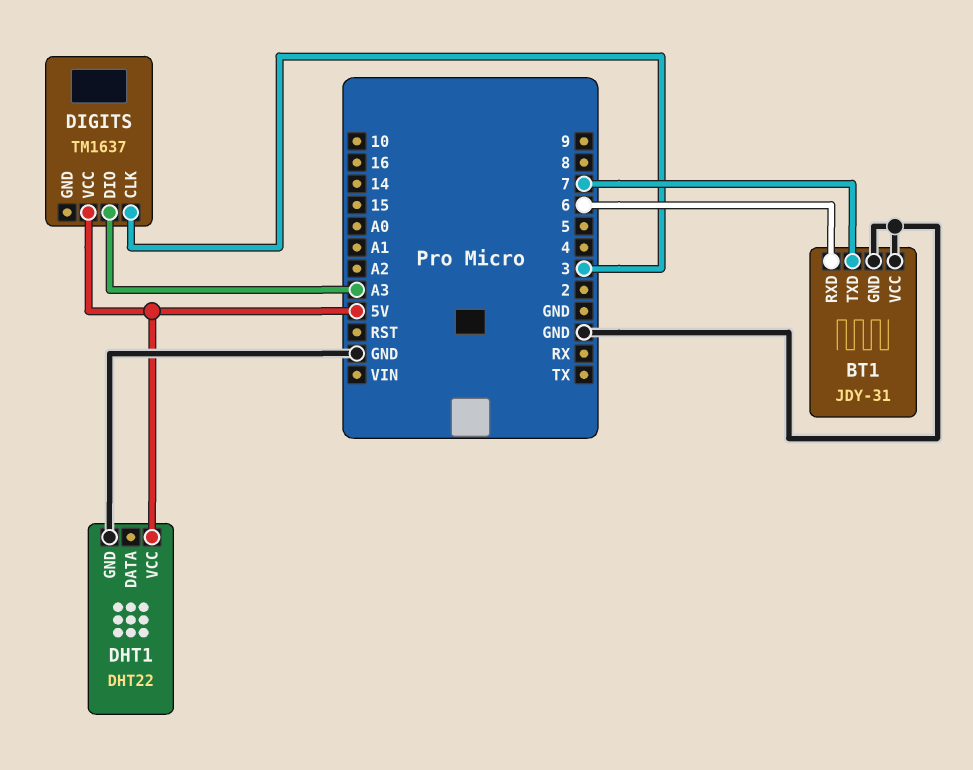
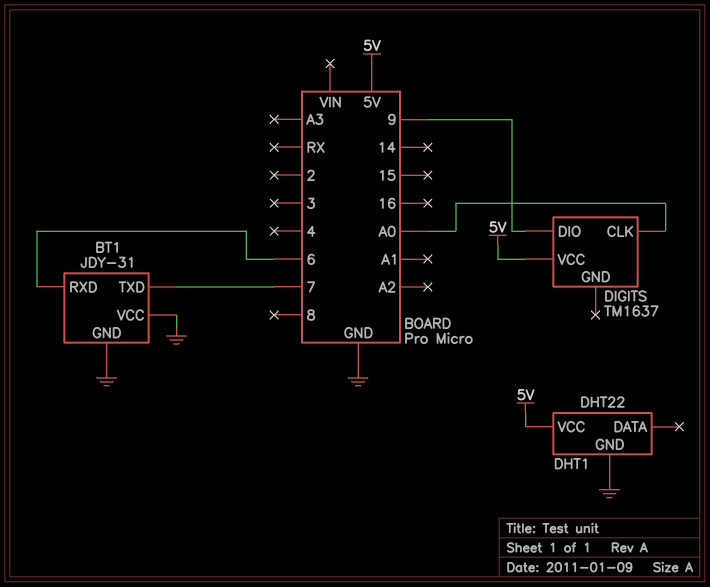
DIGITS pin CLK: 3 -> A0
DIGITS pin DIO: A3 -> 9

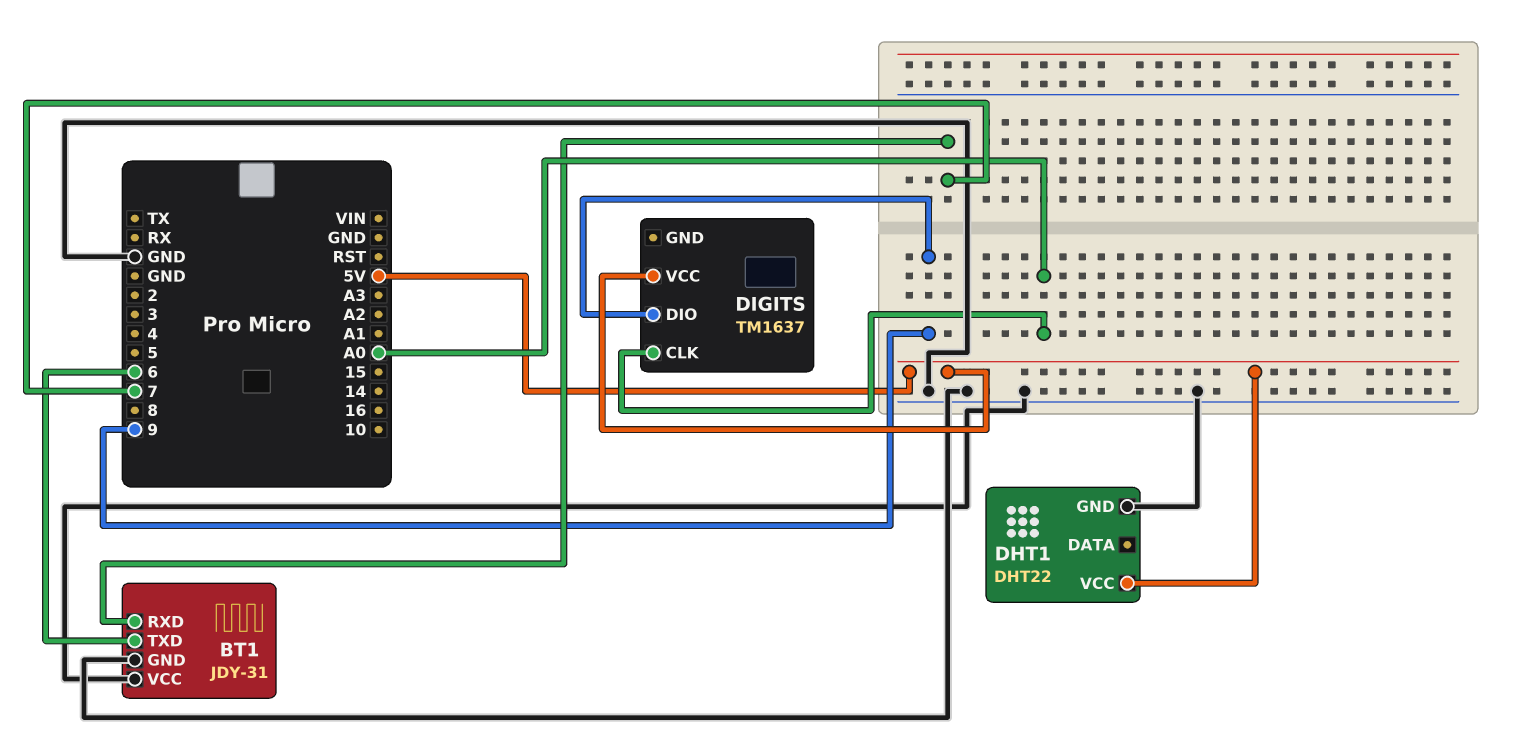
BT1 pin RXD: 6 -> 7
BT1 pin TXD: 7 -> 6

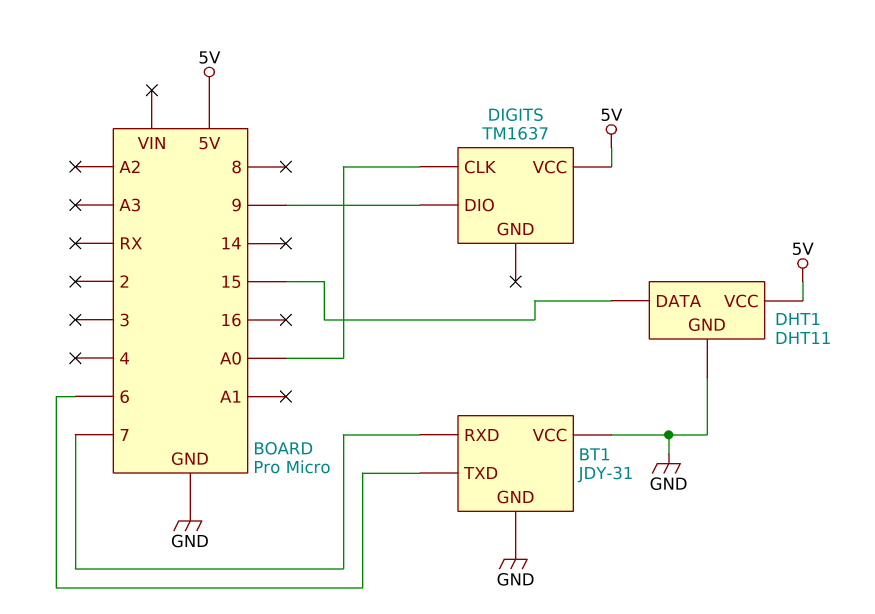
DHT1: DHT22 -> DHT11
DHT1 pin DATA: none -> 15

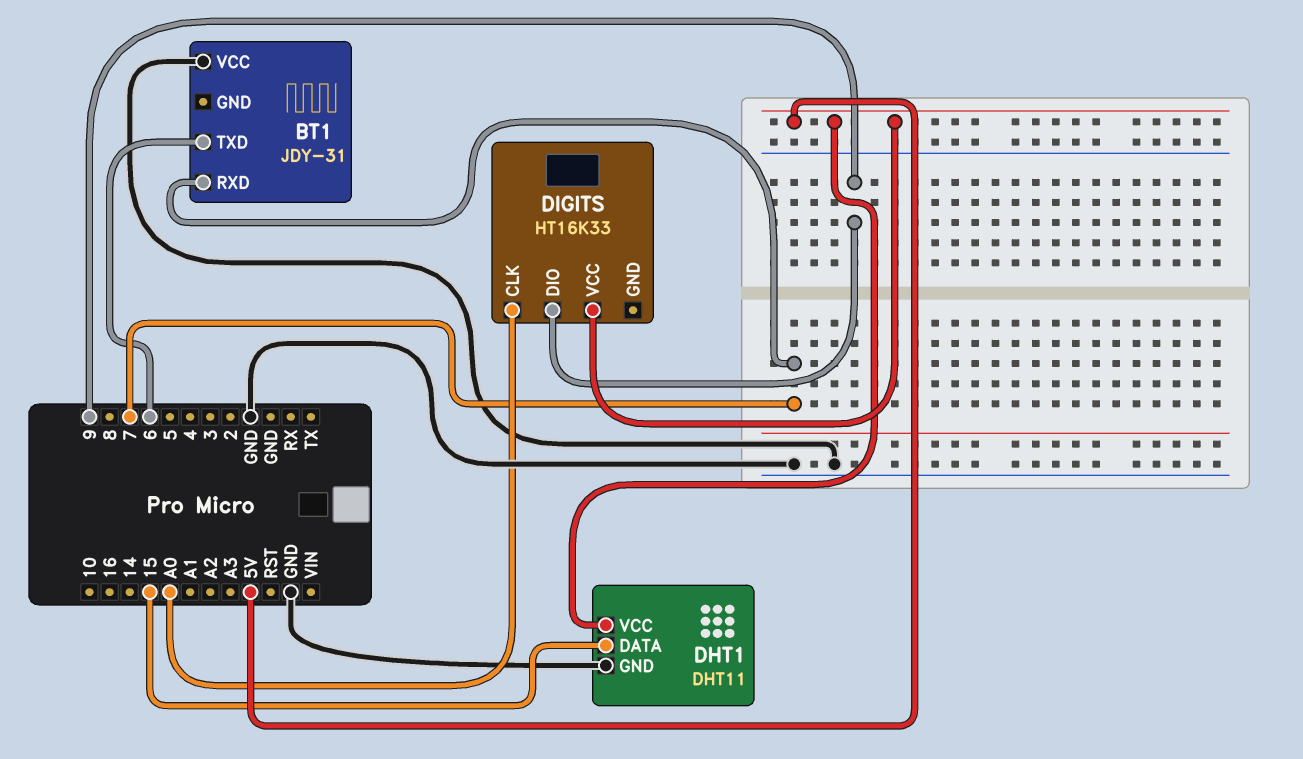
BT1 pin GND: GND -> none
DIGITS: TM1637 -> HT16K33

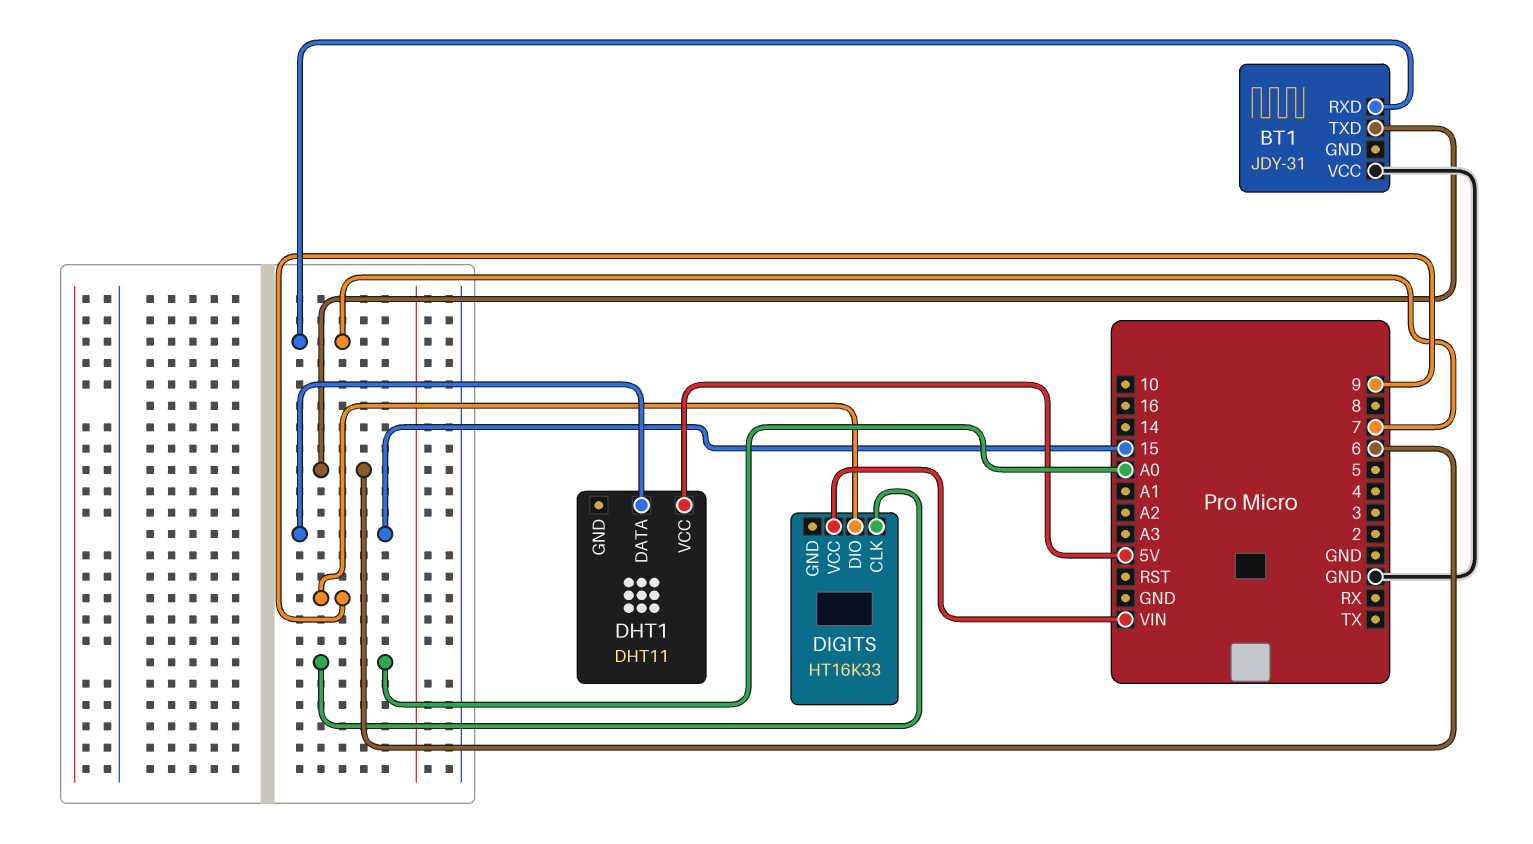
DHT1 pin GND: GND -> none
DIGITS pin VCC: 5V -> VIN

